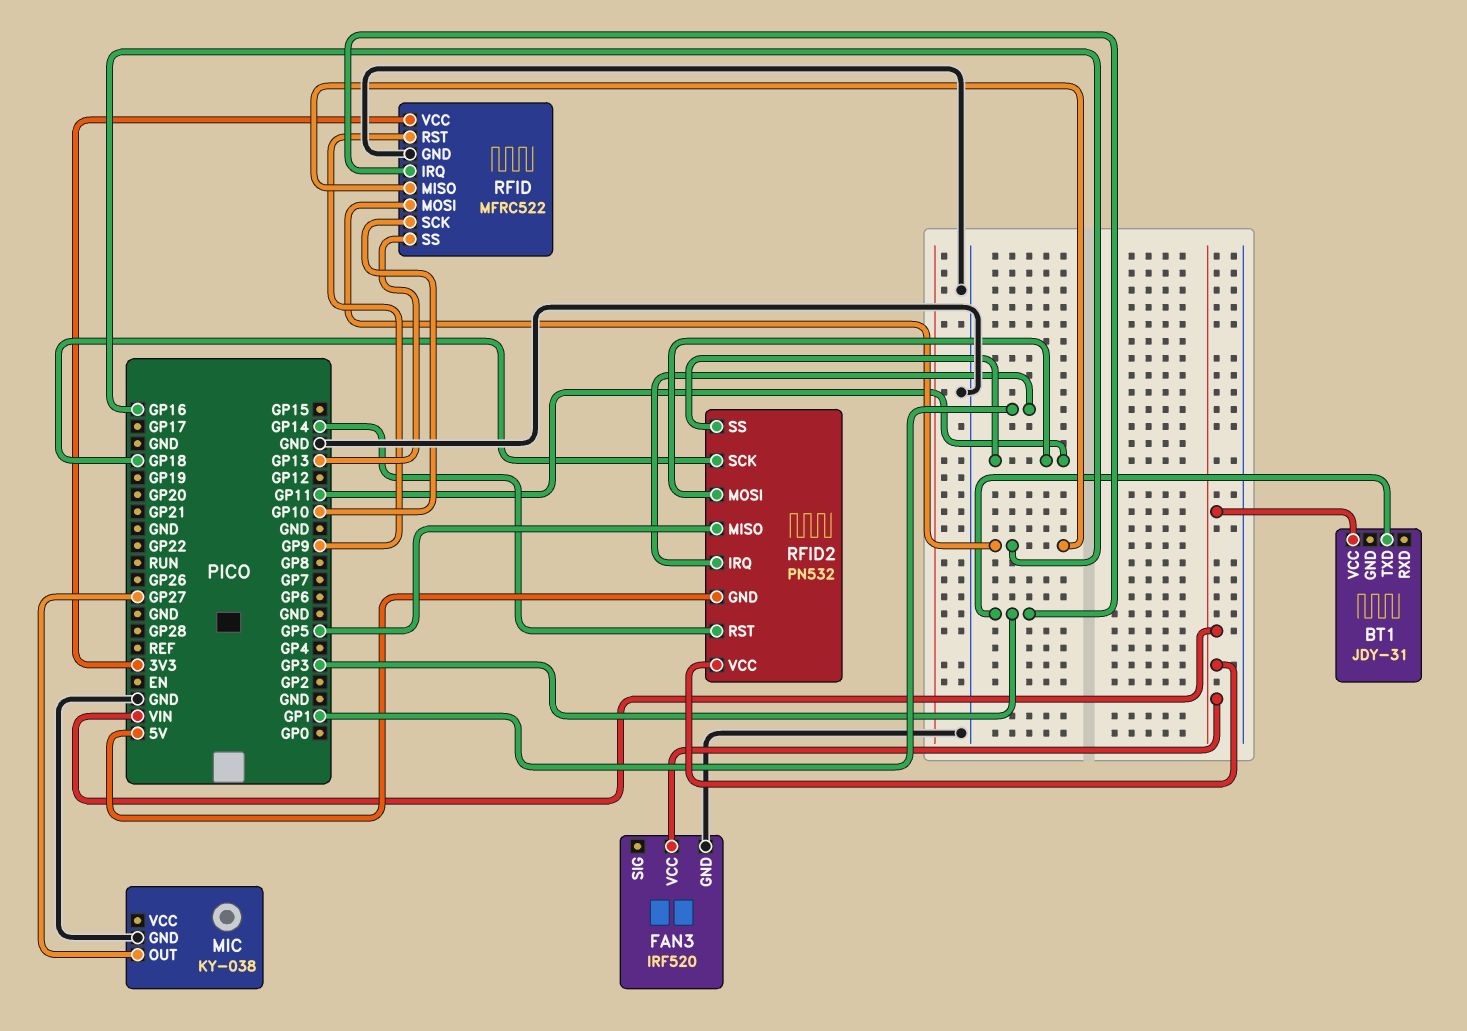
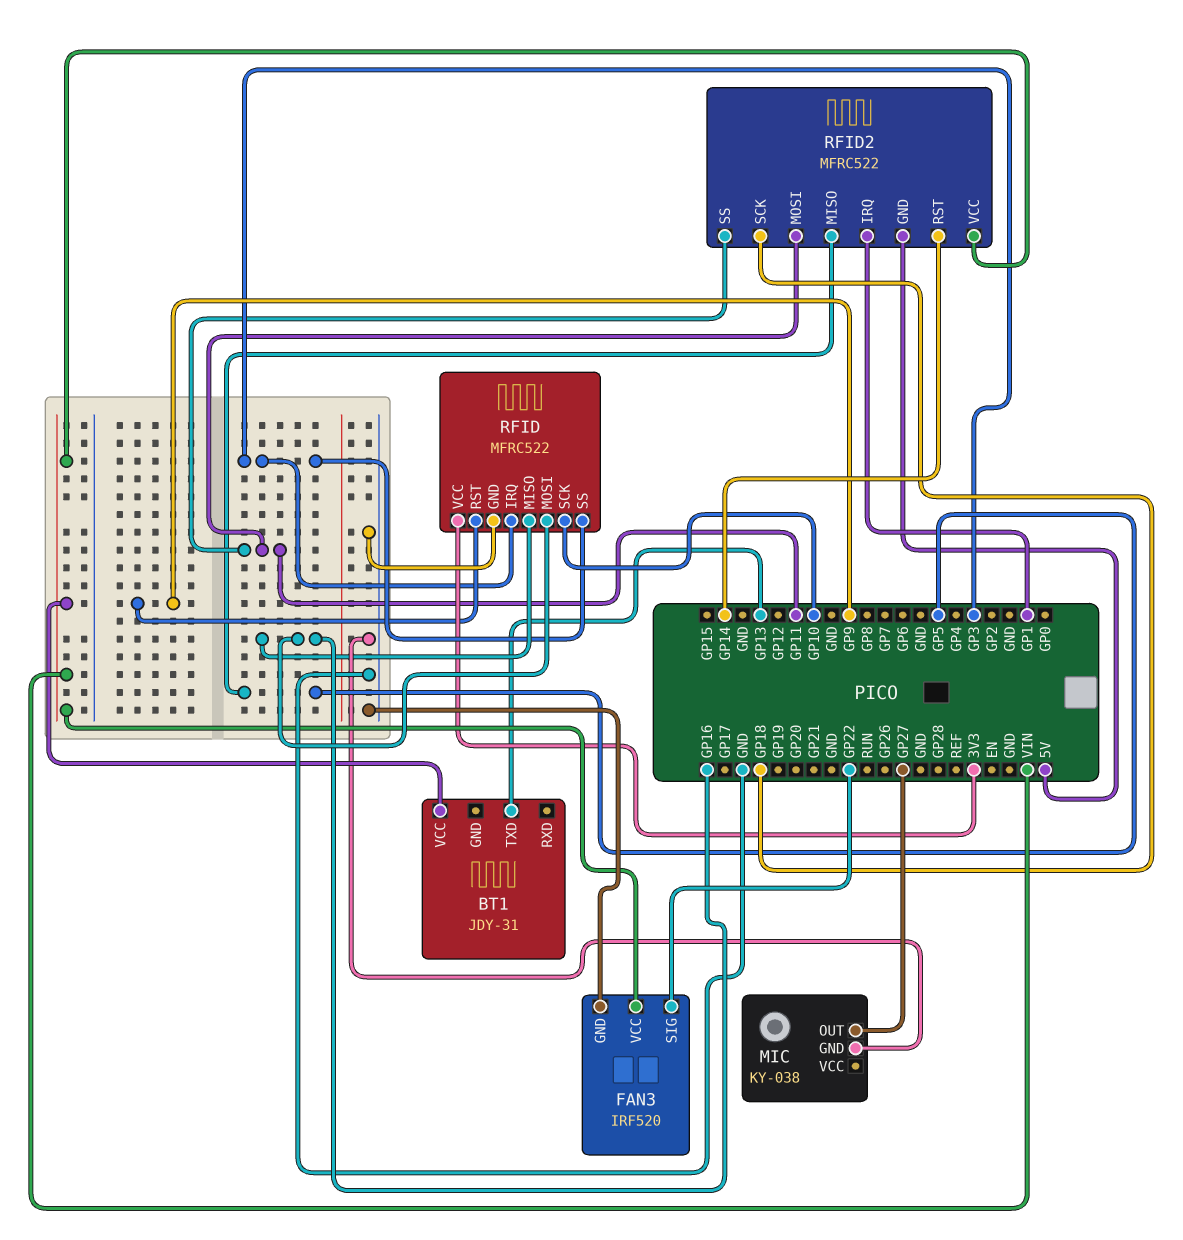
BT1 pin TXD: GP3 -> GP13
FAN3 pin SIG: none -> GP22
RFID pin SS: GP13 -> GP3
RFID2: PN532 -> MFRC522

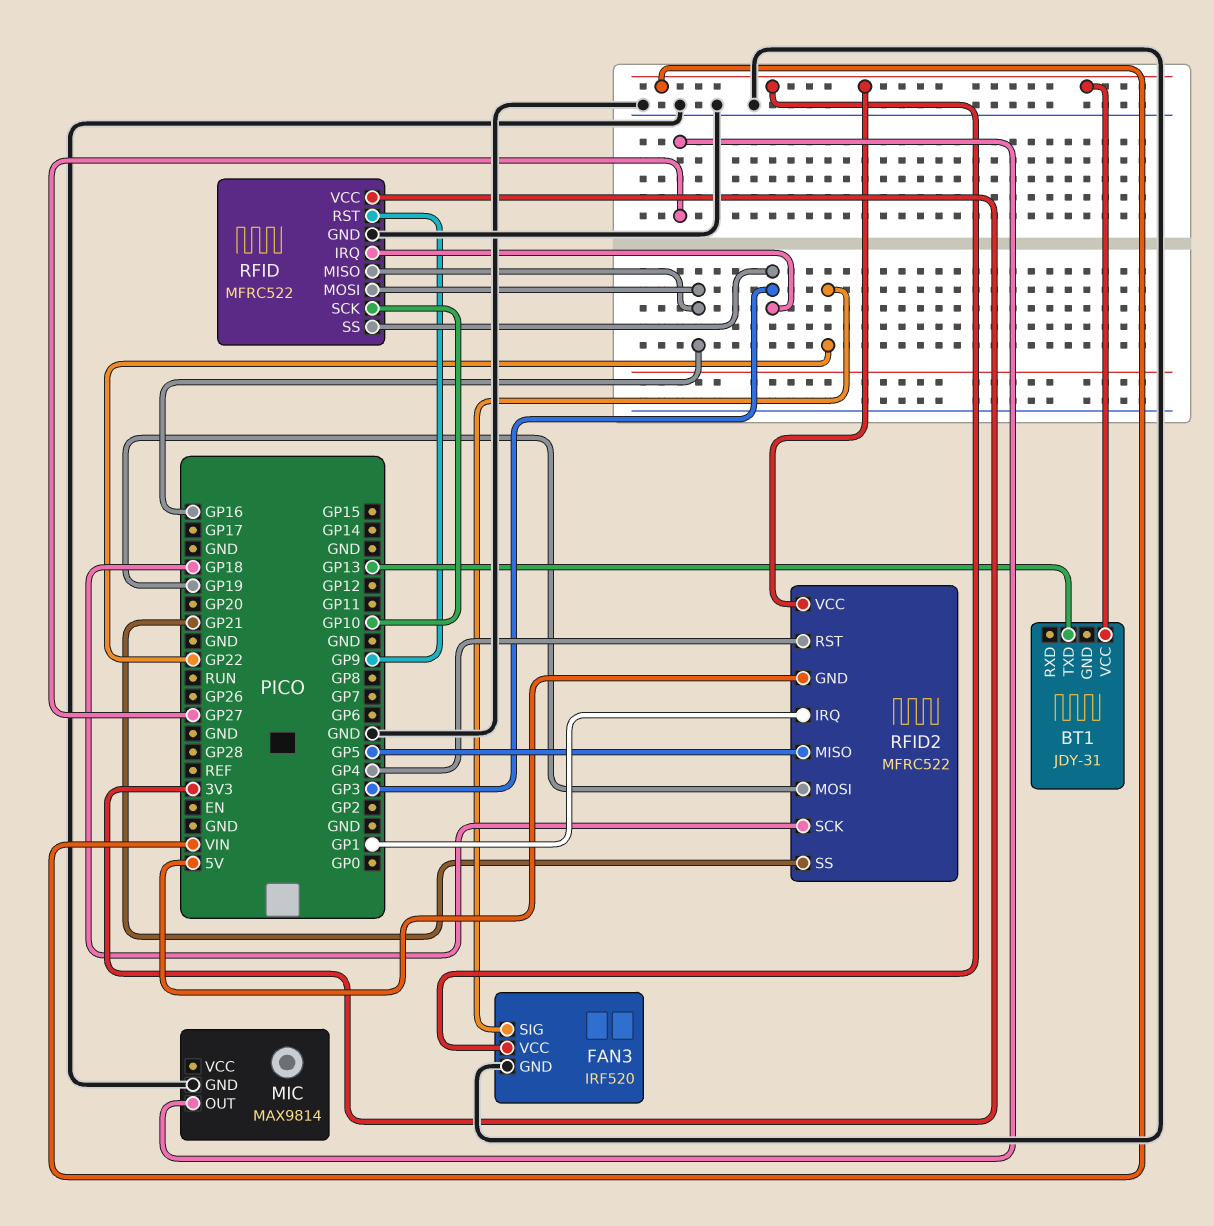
MIC: KY-038 -> MAX9814
RFID2 pin MOSI: GP11 -> GP19
RFID2 pin RST: GP14 -> GP4
RFID2 pin SS: GP11 -> GP21

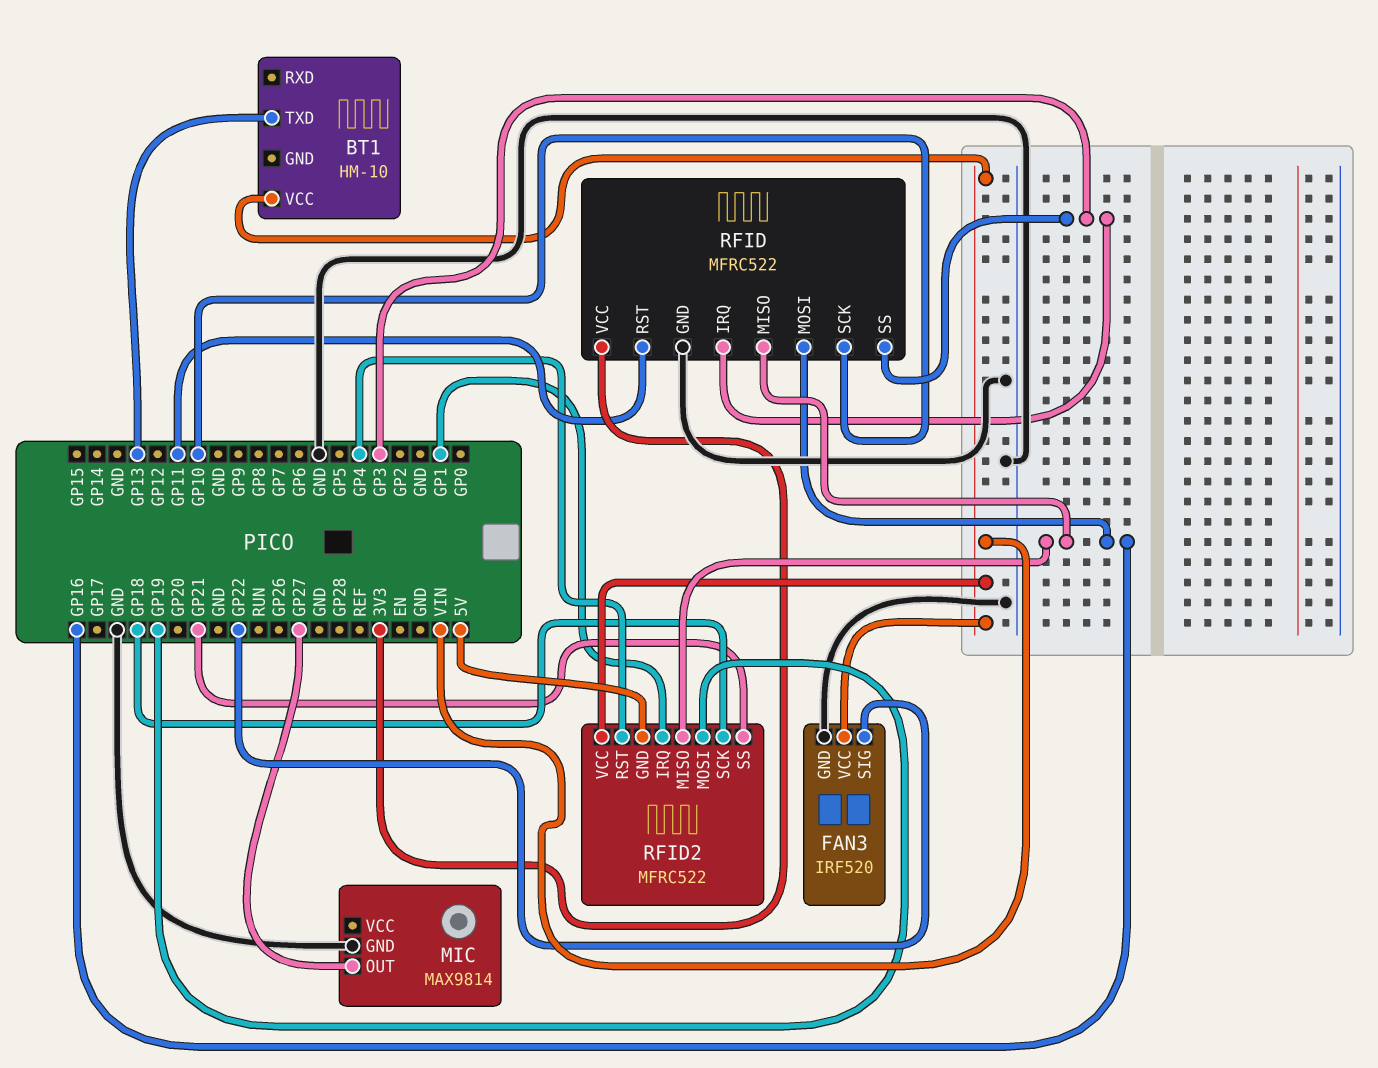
BT1: JDY-31 -> HM-10
RFID pin RST: GP9 -> GP11
RFID2 pin MISO: GP5 -> GP16

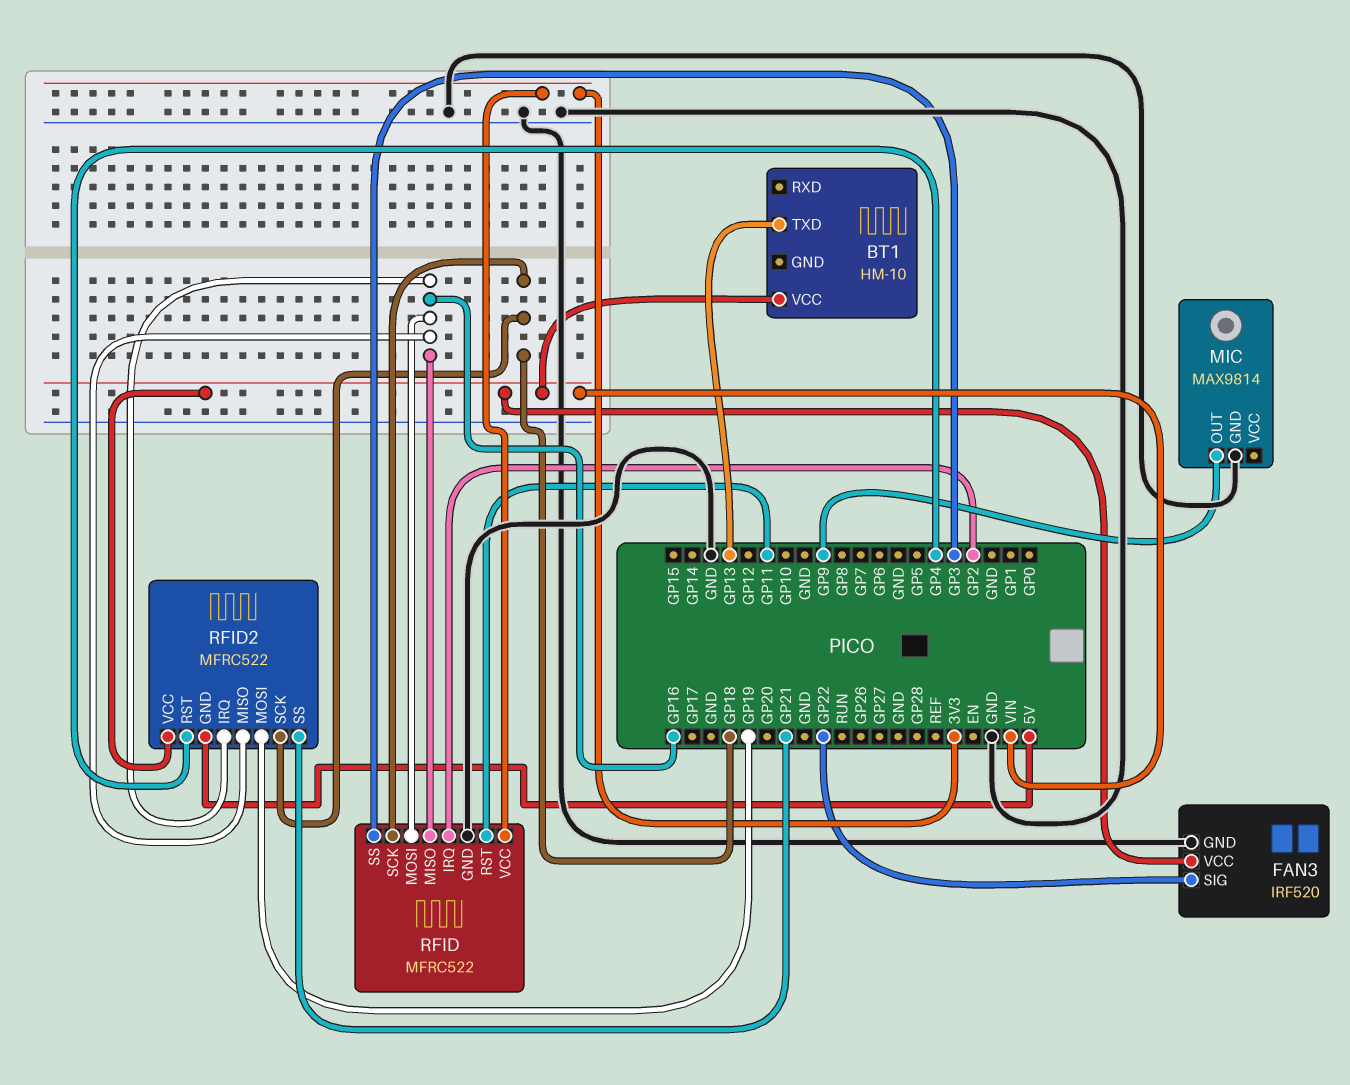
MIC pin OUT: GP27 -> GP9
RFID pin IRQ: GP3 -> GP2
RFID pin SCK: GP10 -> GP18
RFID2 pin IRQ: GP1 -> GP16

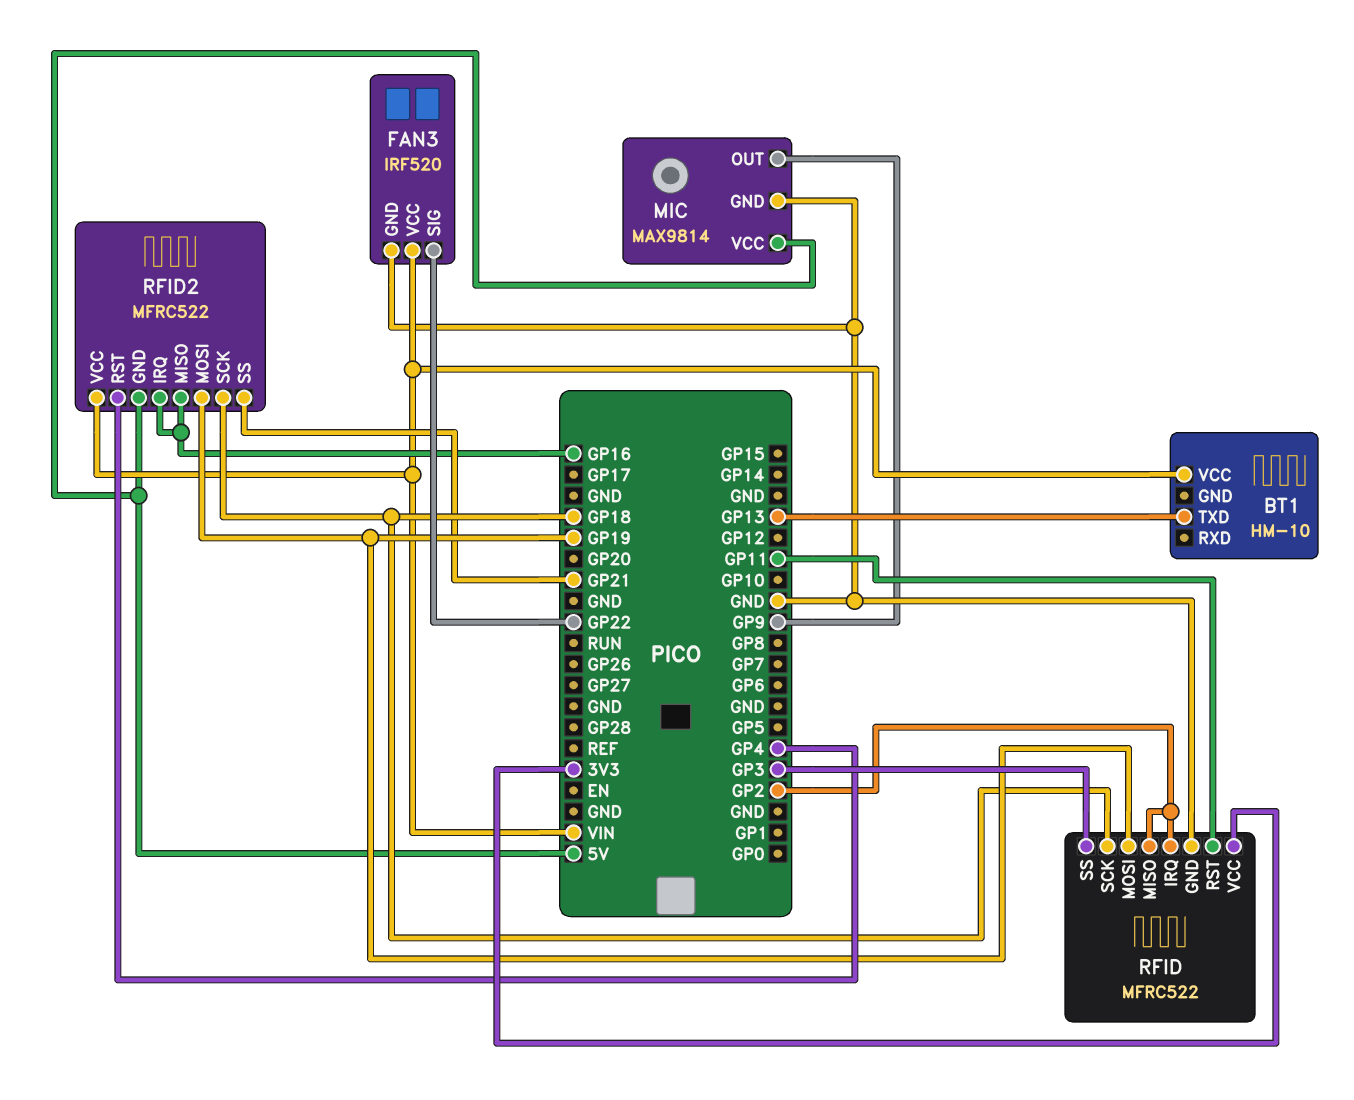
MIC pin VCC: none -> 5V
RFID pin MISO: GP16 -> GP2
RFID pin MOSI: GP16 -> GP19

